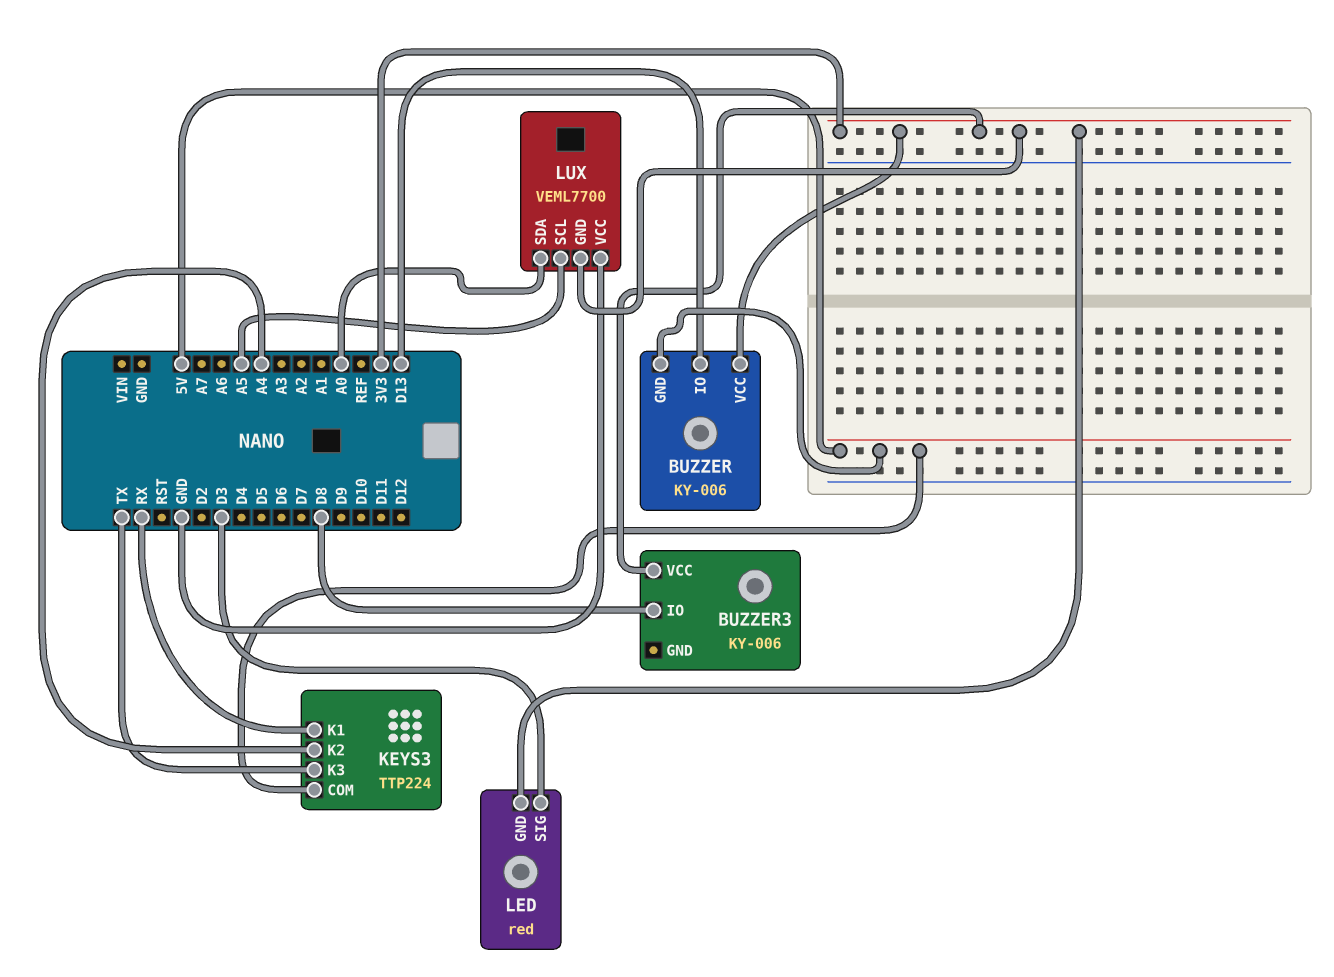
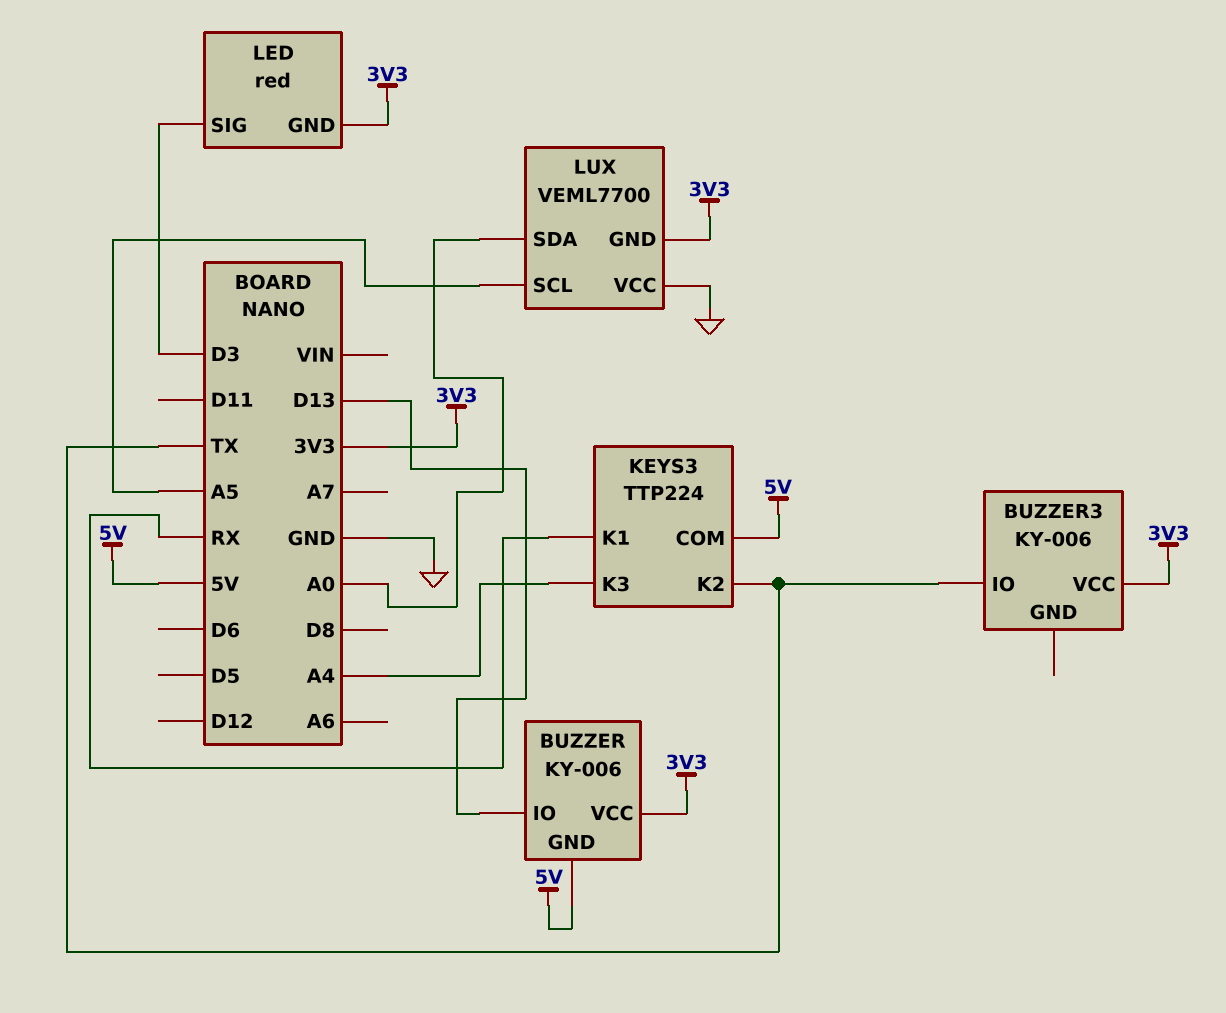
BUZZER3 pin IO: D8 -> TX
KEYS3 pin K2: A4 -> TX
KEYS3 pin K3: TX -> A4

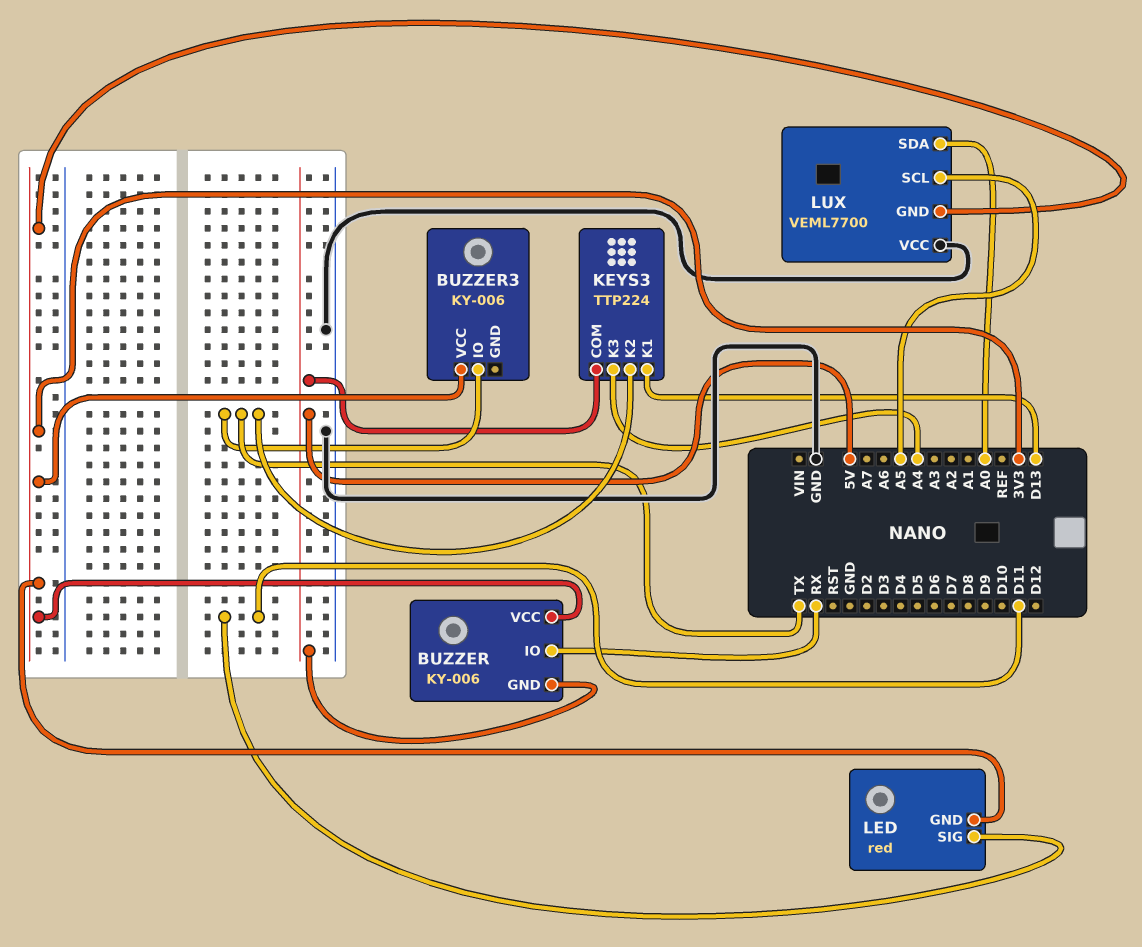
BUZZER pin IO: D13 -> RX
KEYS3 pin K1: RX -> D13
LED pin SIG: D3 -> D11

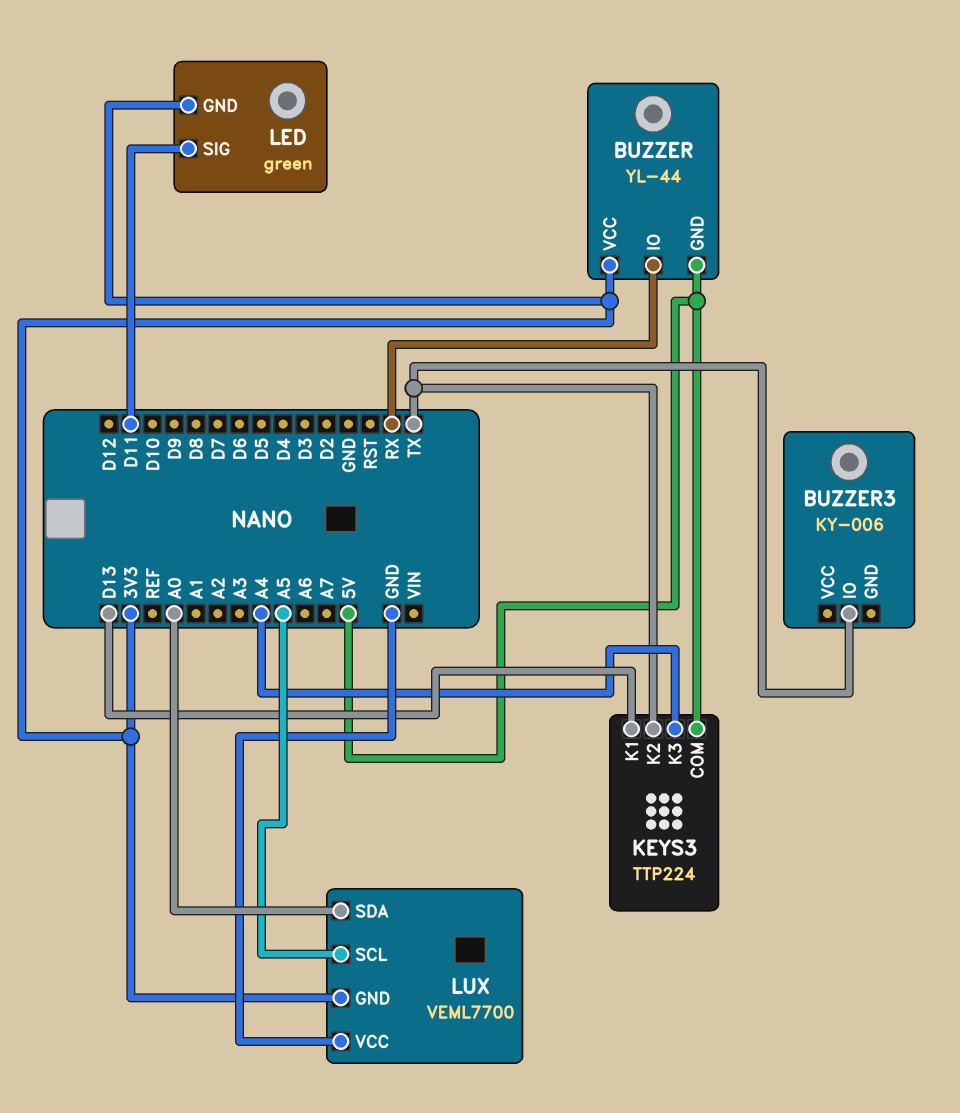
BUZZER: KY-006 -> YL-44
BUZZER3 pin VCC: 3V3 -> none
LED: red -> green

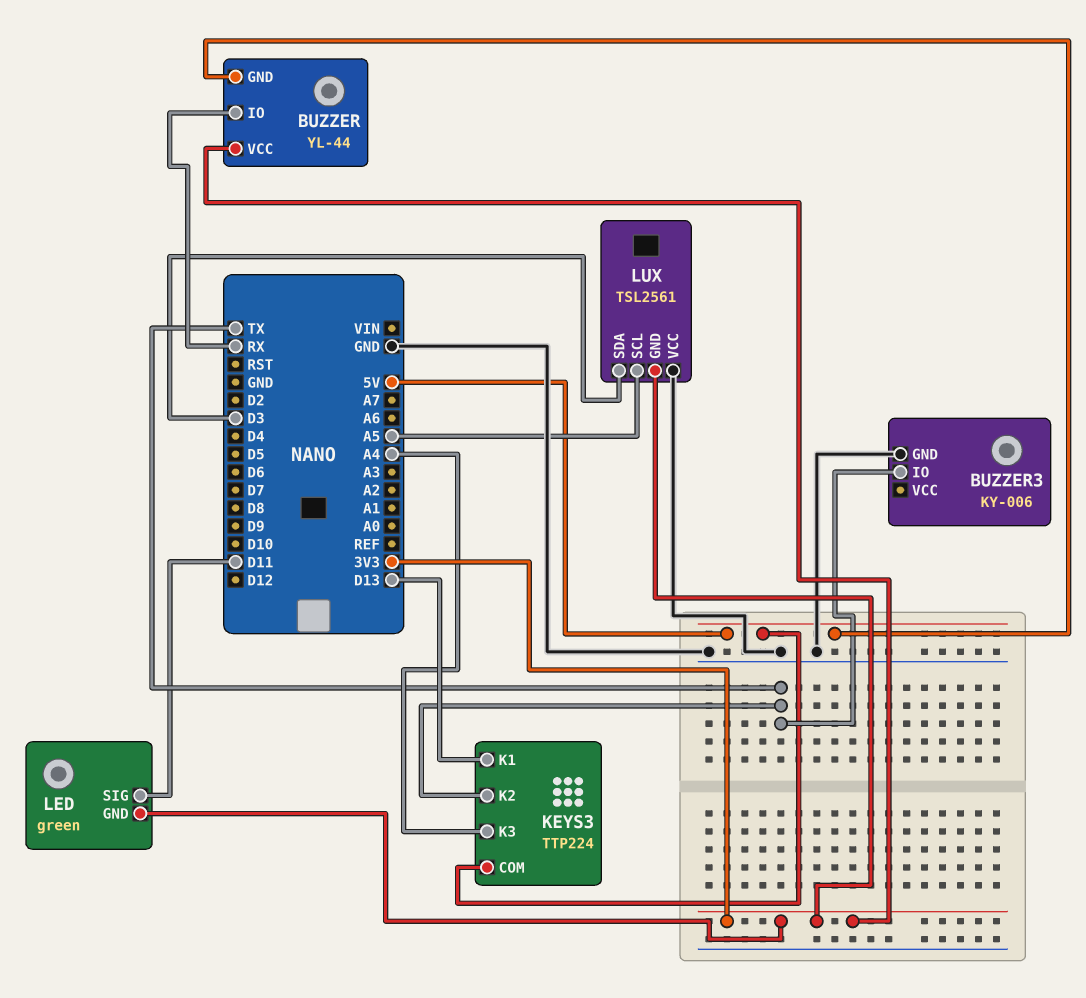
BUZZER3 pin GND: none -> GND
LUX: VEML7700 -> TSL2561
LUX pin SDA: A0 -> D3

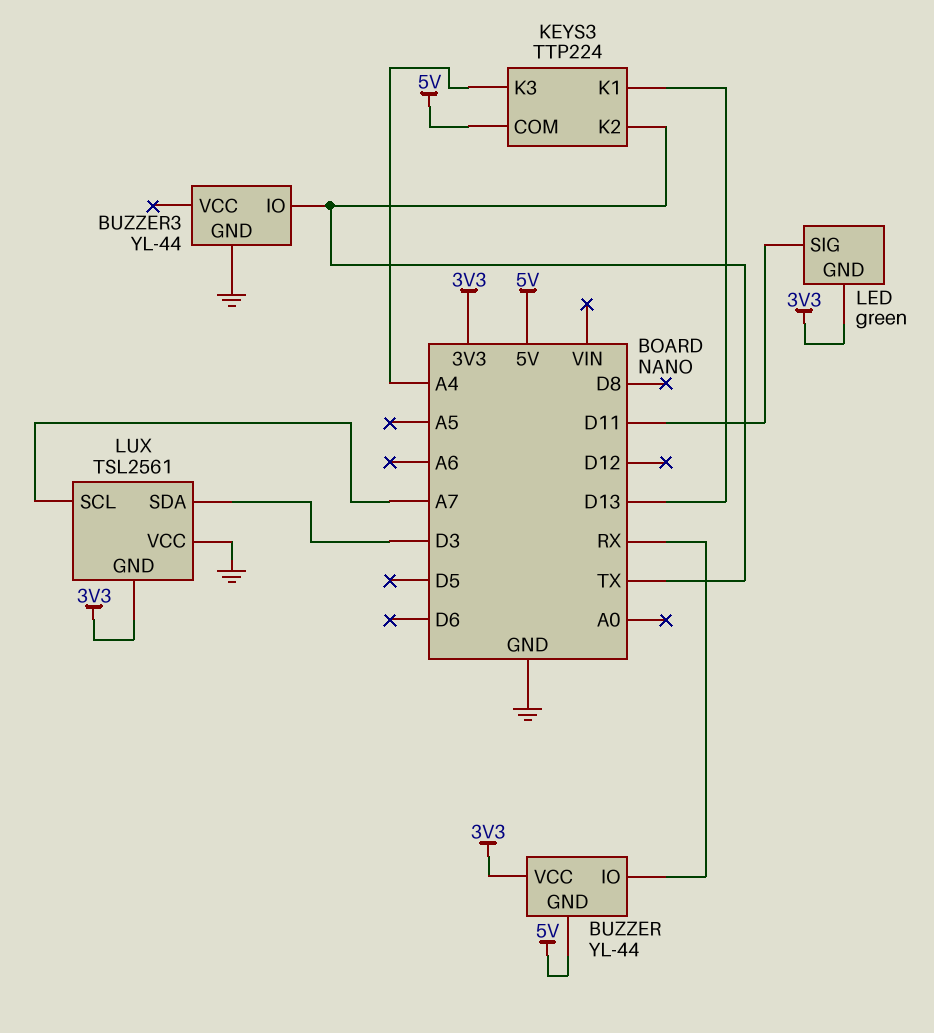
BUZZER3: KY-006 -> YL-44
LUX pin SCL: A5 -> A7

